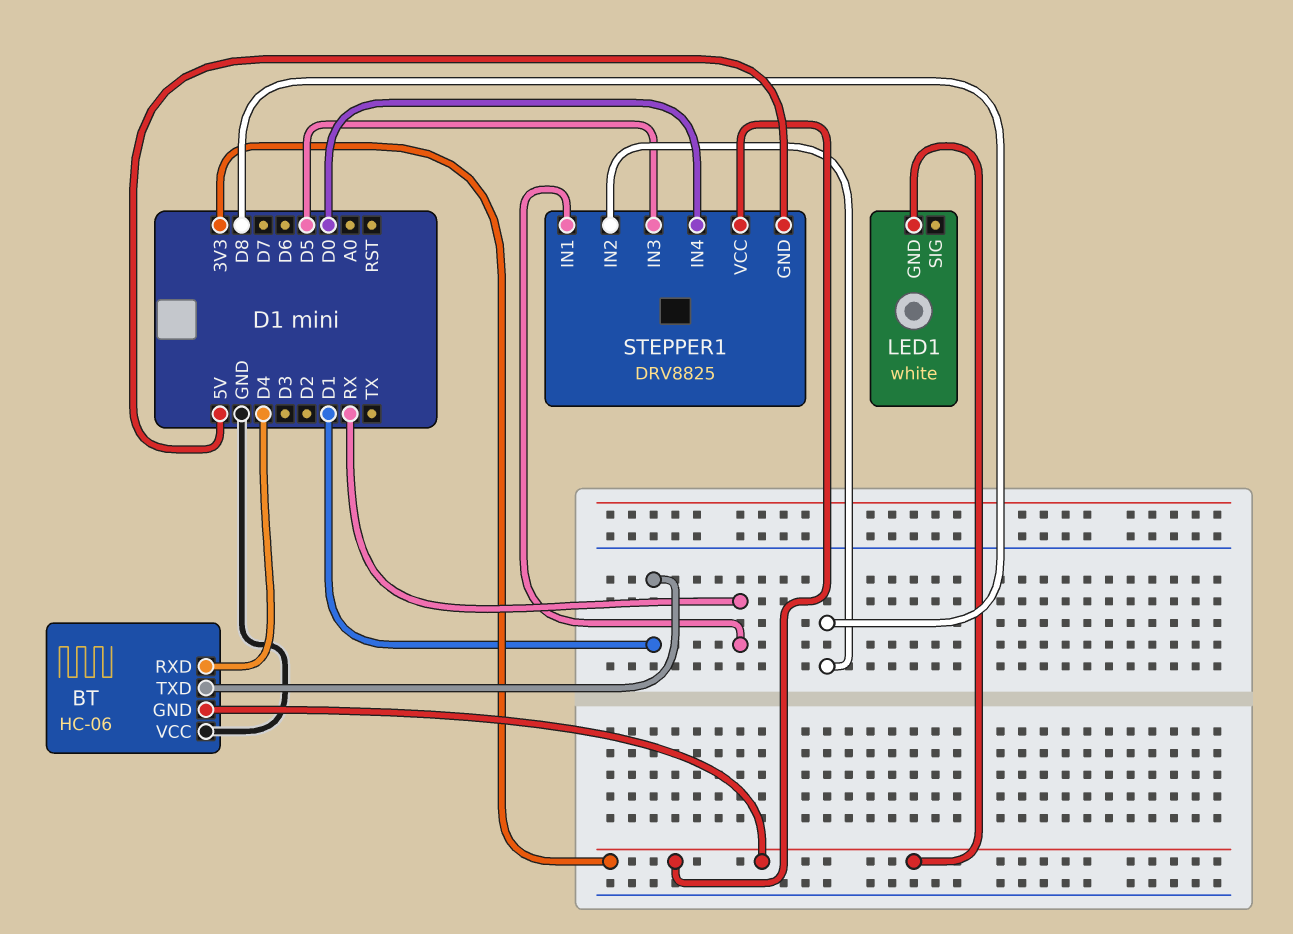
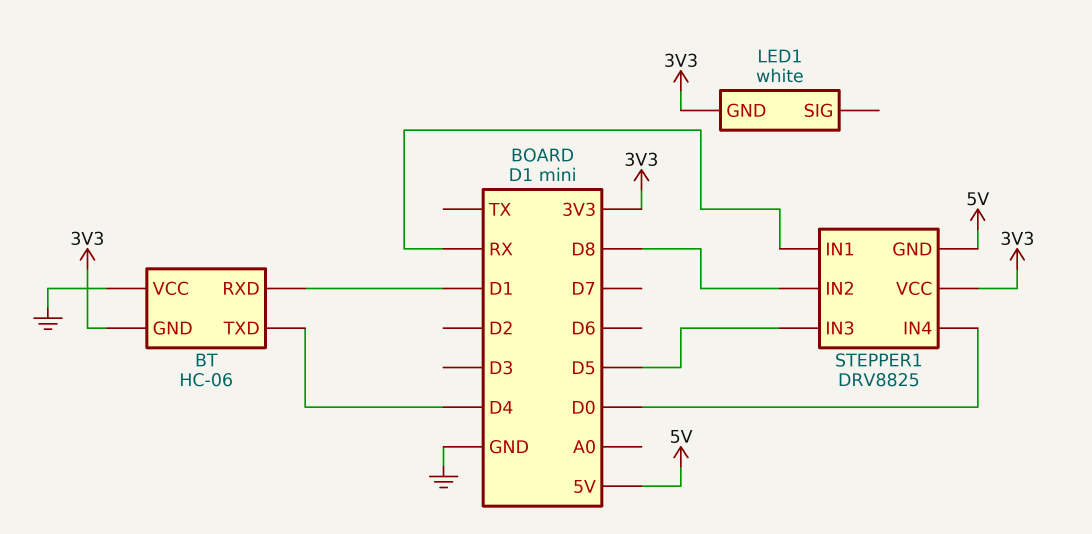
BT pin RXD: D4 -> D1
BT pin TXD: D1 -> D4

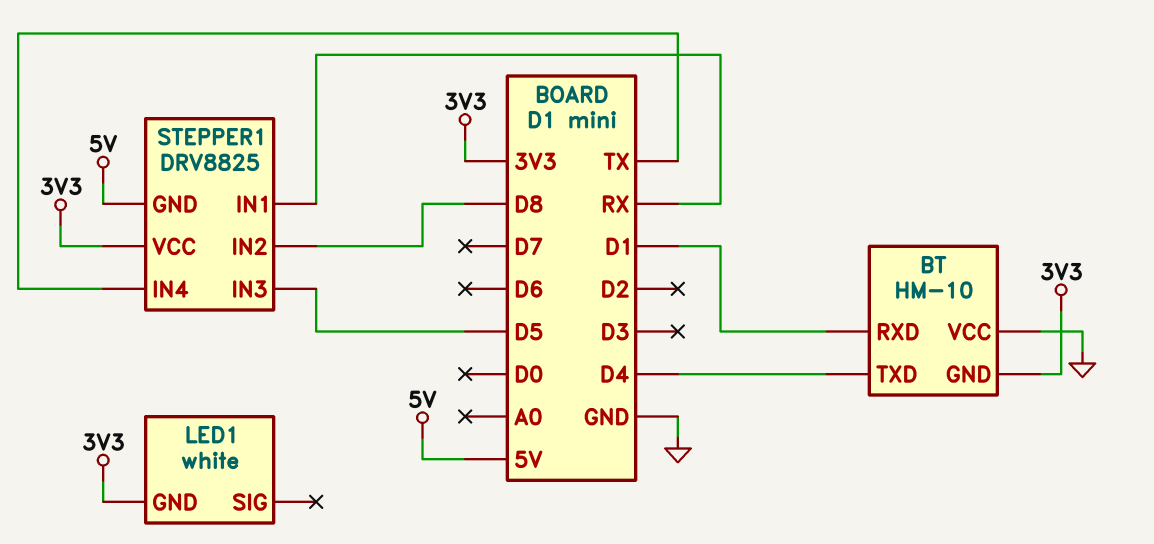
BT: HC-06 -> HM-10
STEPPER1 pin IN4: D0 -> TX

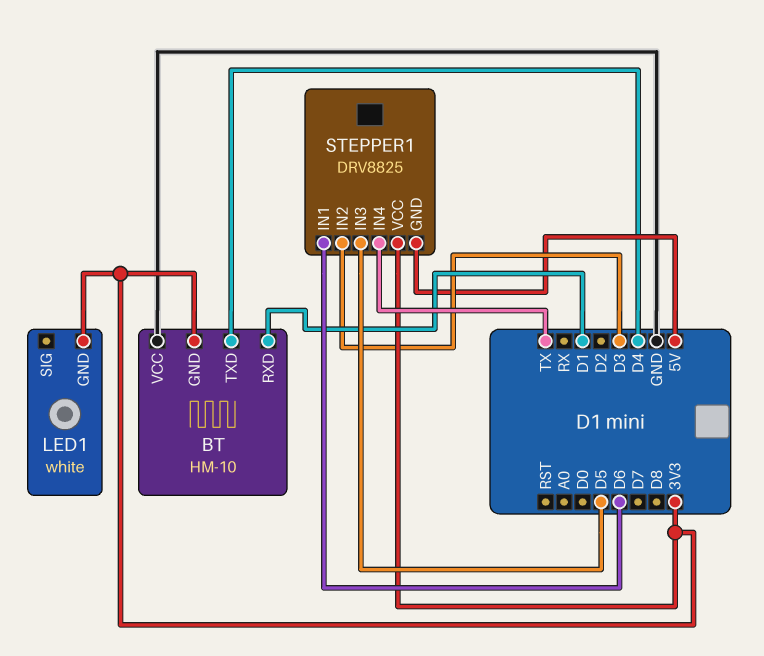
STEPPER1 pin IN1: RX -> D6
STEPPER1 pin IN2: D8 -> D3

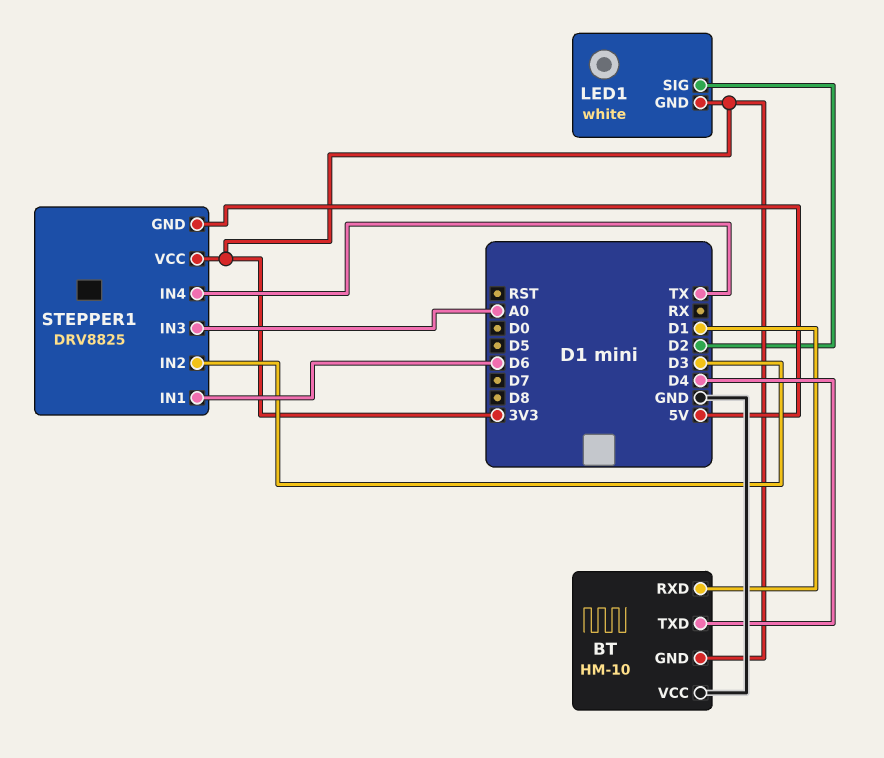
LED1 pin SIG: none -> D2
STEPPER1 pin IN3: D5 -> A0

